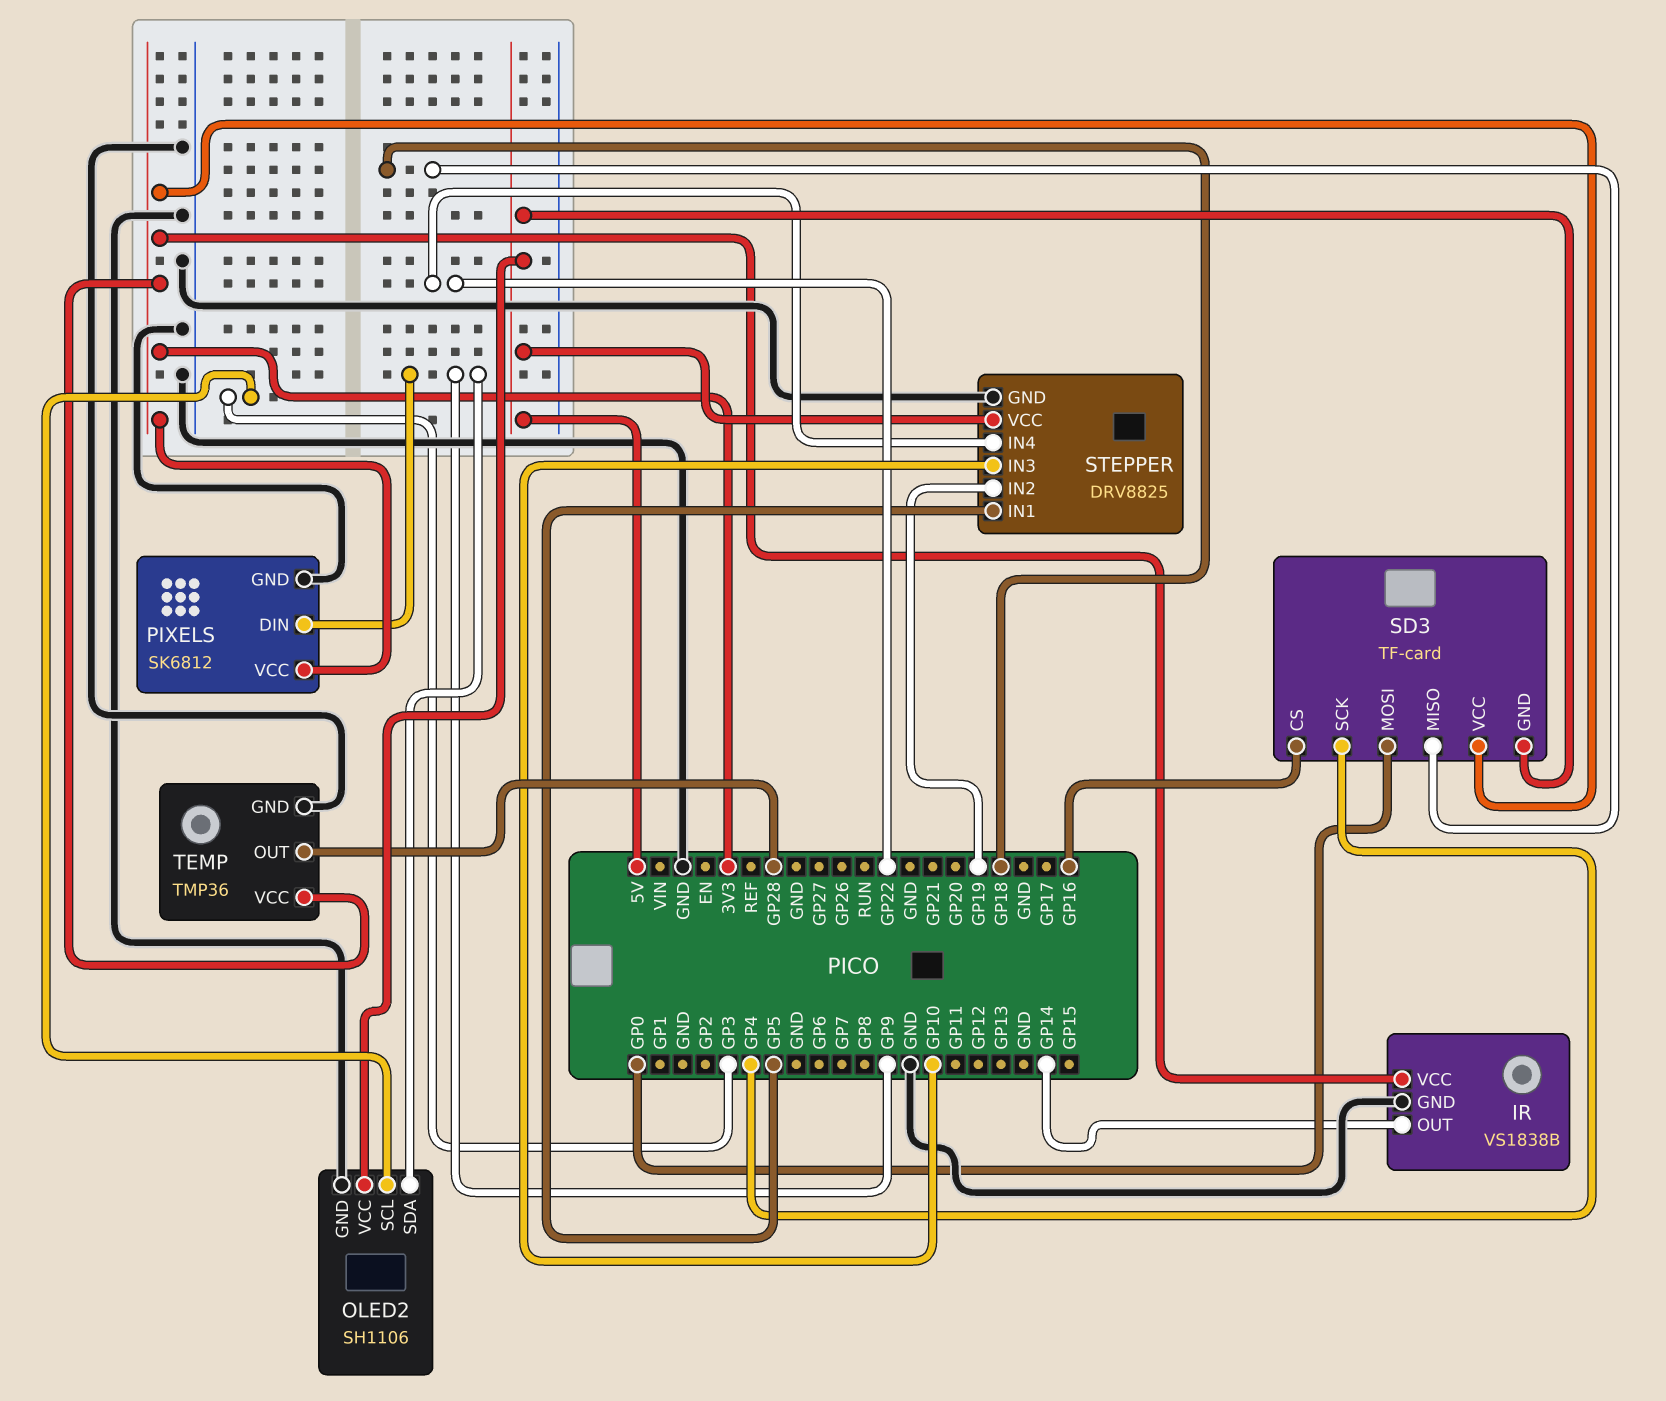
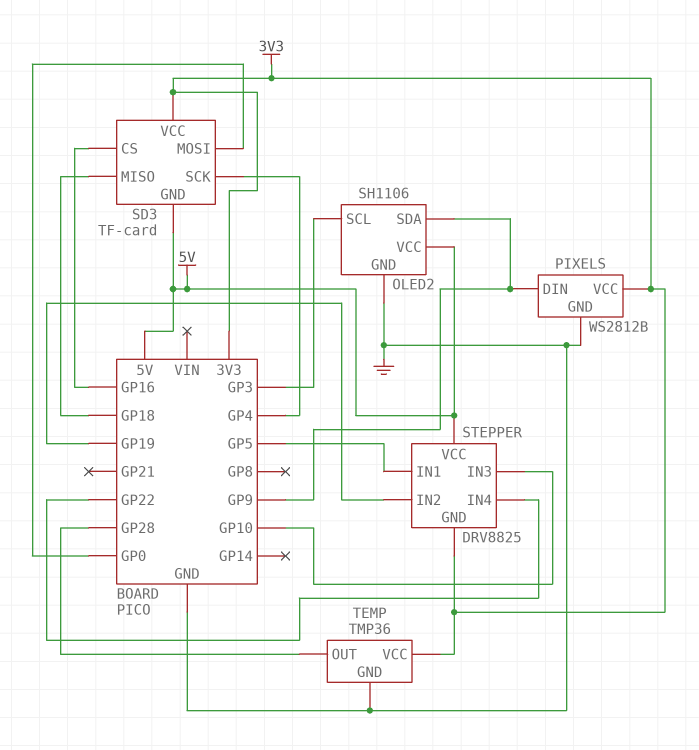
IR: VS1838B -> none
IR pin GND: GND -> none
IR pin OUT: GP14 -> none
IR pin VCC: 3V3 -> none
PIXELS: SK6812 -> WS2812B
STEPPER pin GND: GND -> 3V3

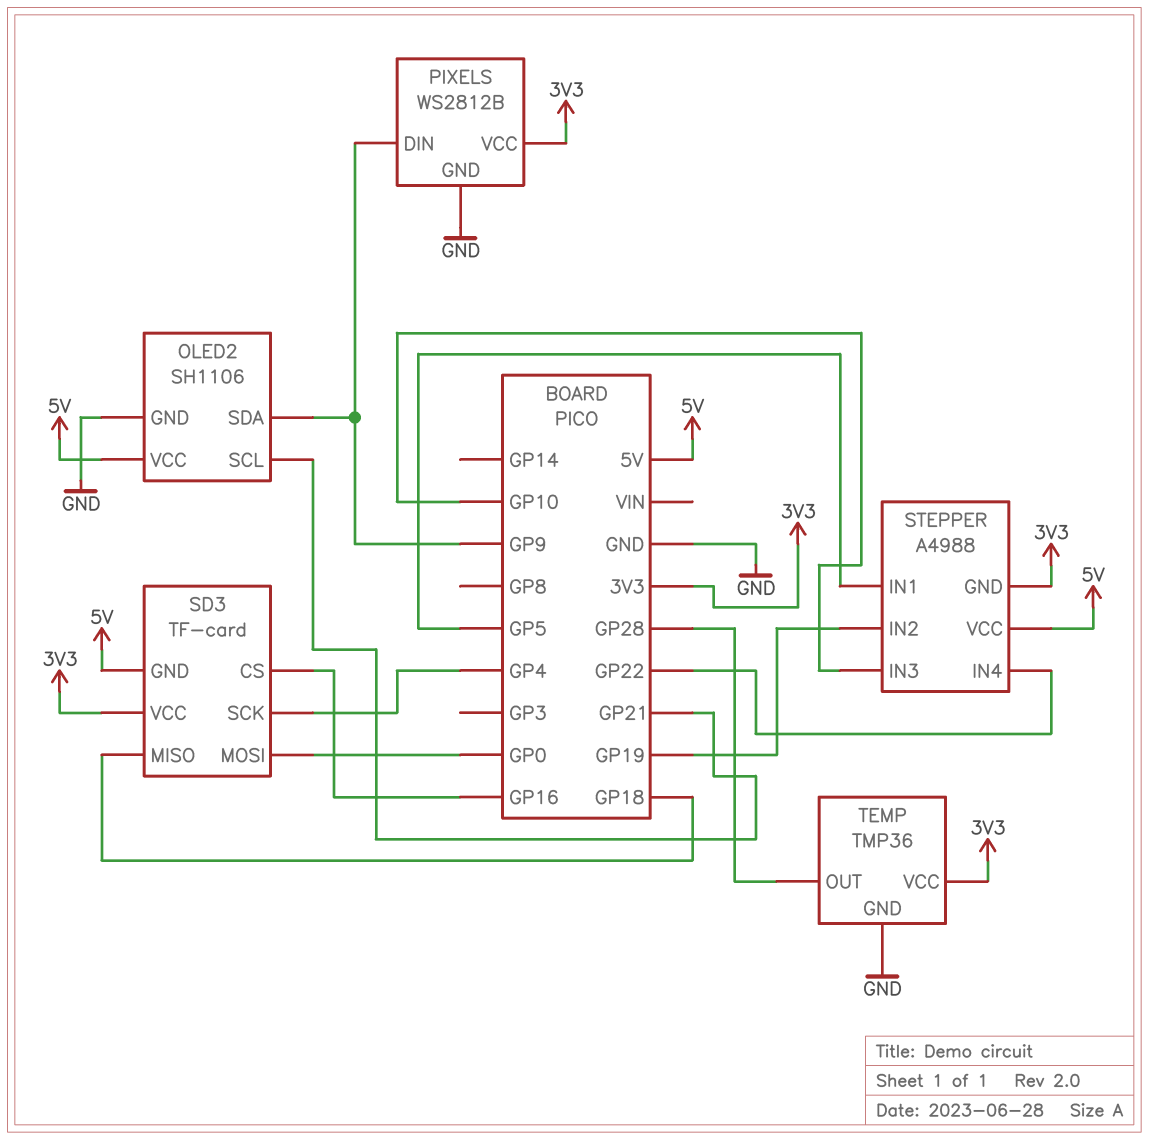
OLED2 pin SCL: GP3 -> GP21
STEPPER: DRV8825 -> A4988

